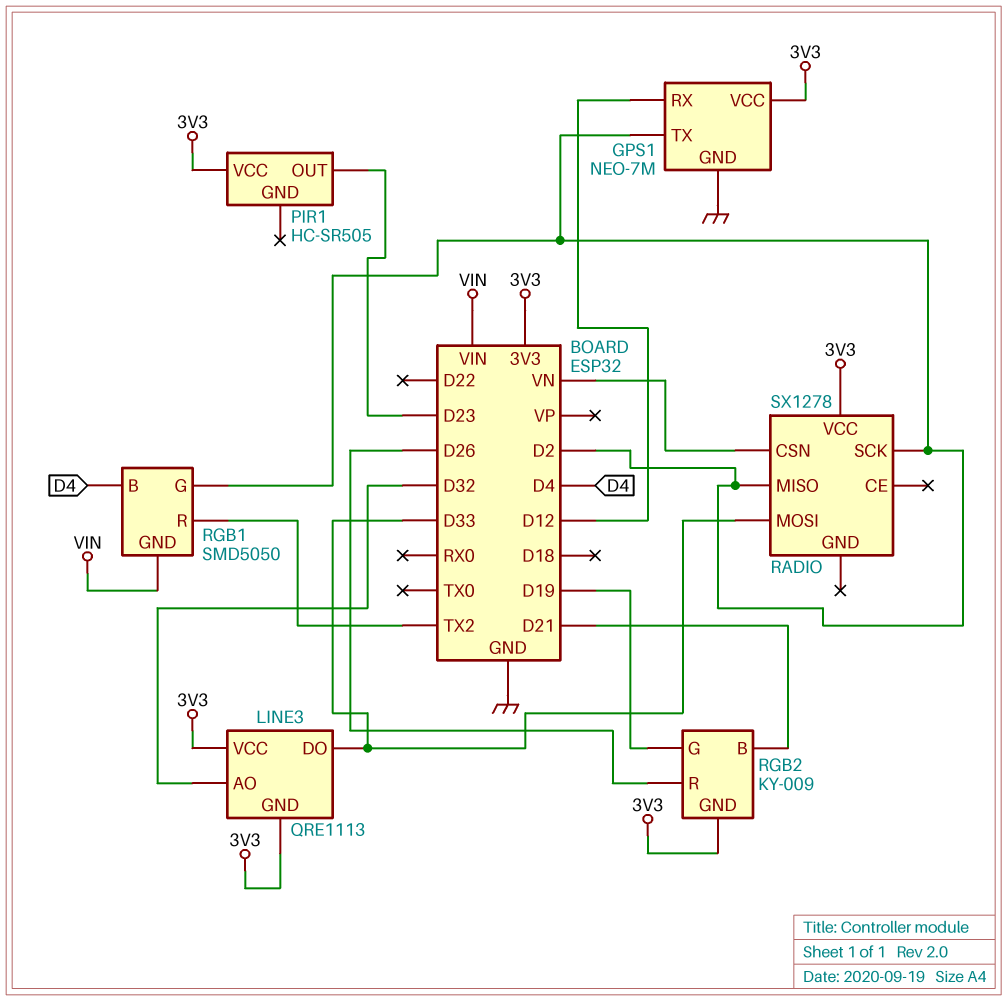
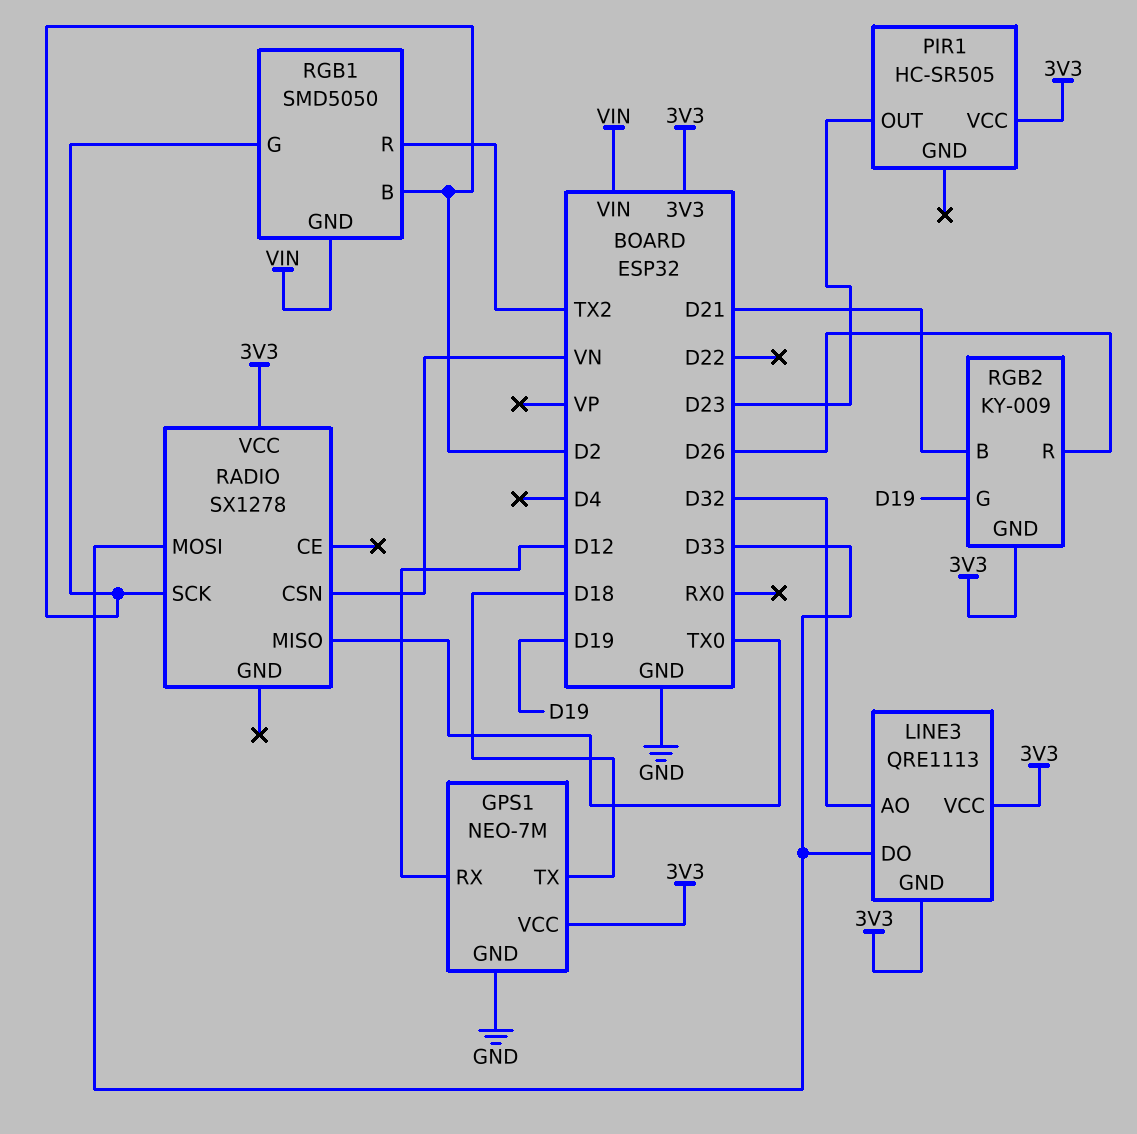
GPS1 pin TX: D2 -> D18
RADIO pin MISO: D2 -> TX0
RGB1 pin B: D4 -> D2

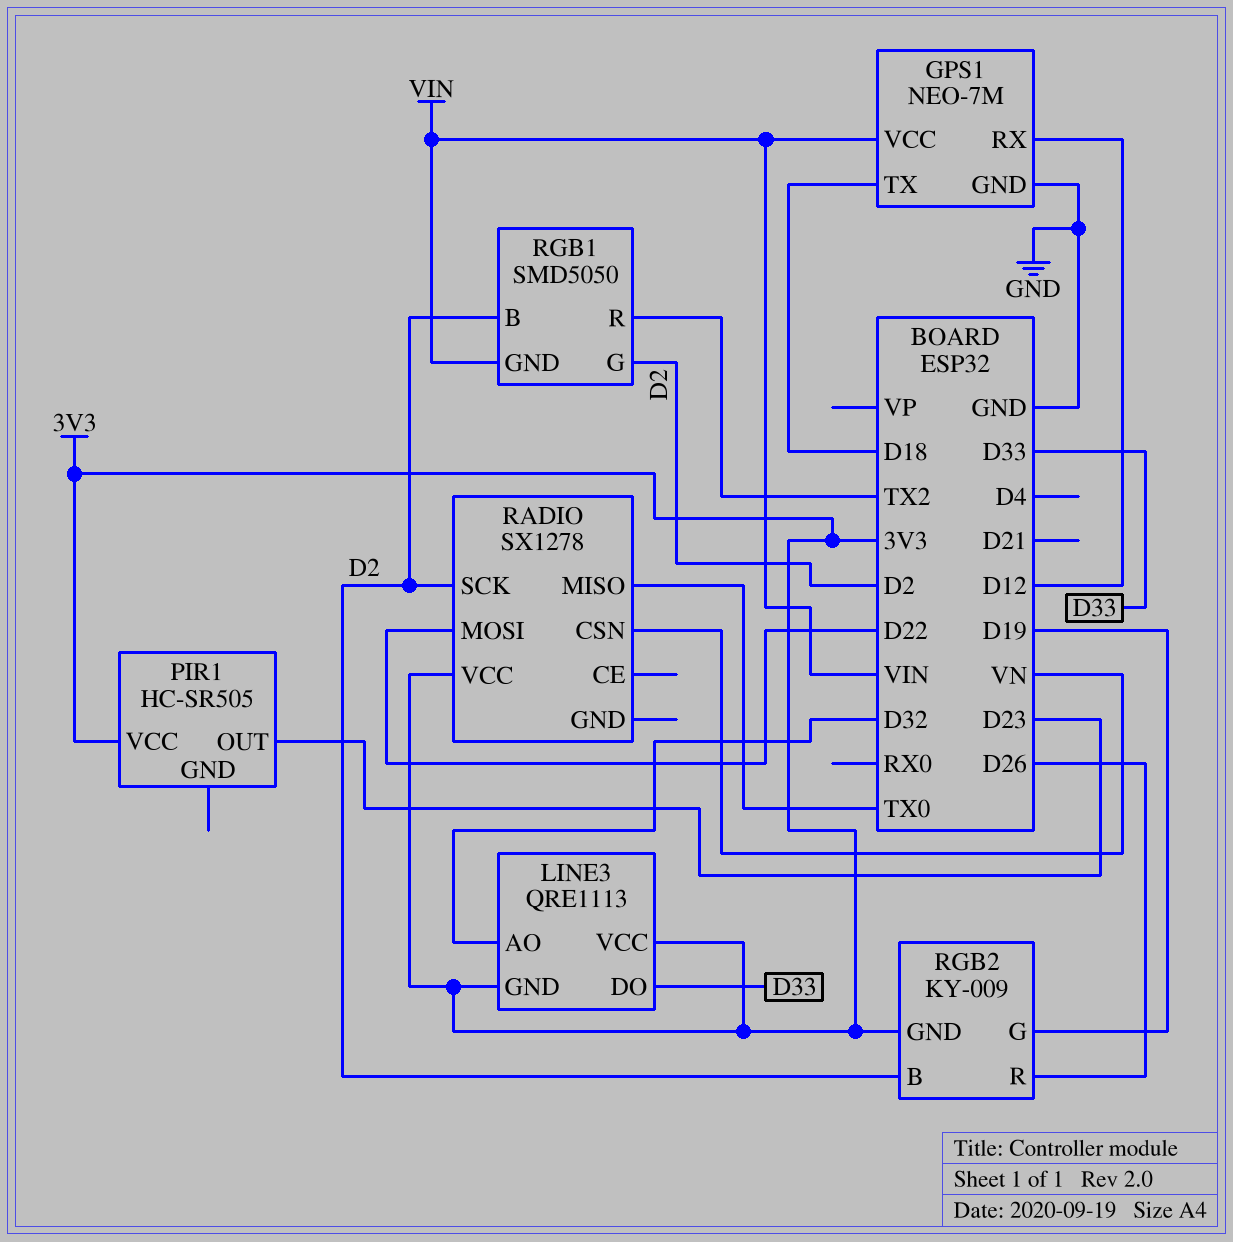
GPS1 pin VCC: 3V3 -> VIN
RADIO pin MOSI: D33 -> D22
RGB2 pin B: D21 -> D2

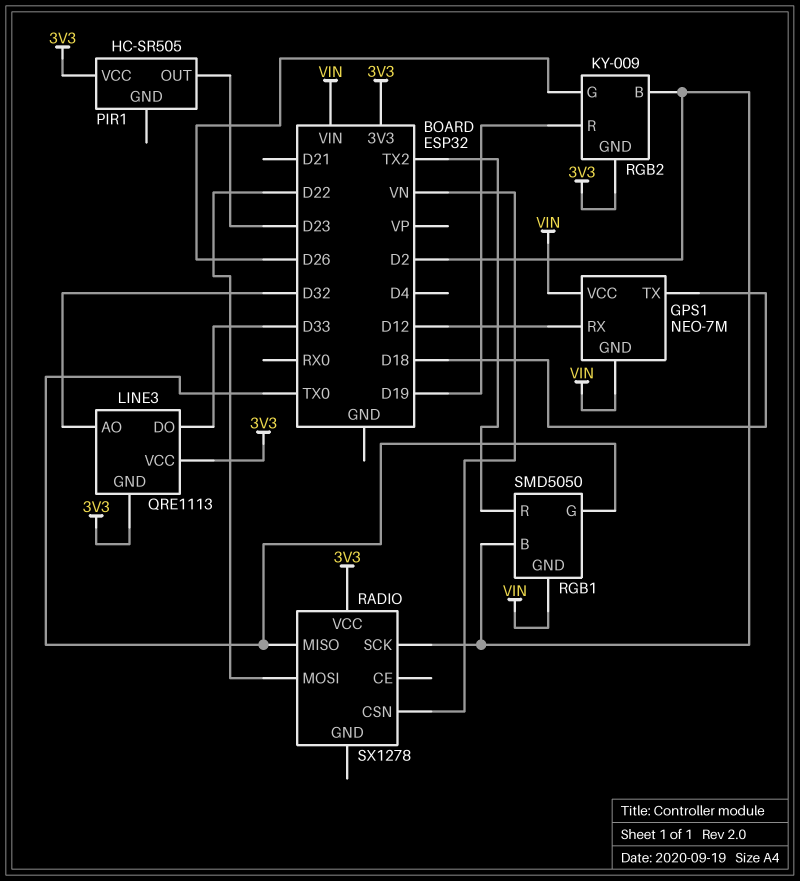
GPS1 pin GND: GND -> VIN
RGB1 pin G: D2 -> TX0
RGB2 pin G: D19 -> D26
RGB2 pin R: D26 -> D19

